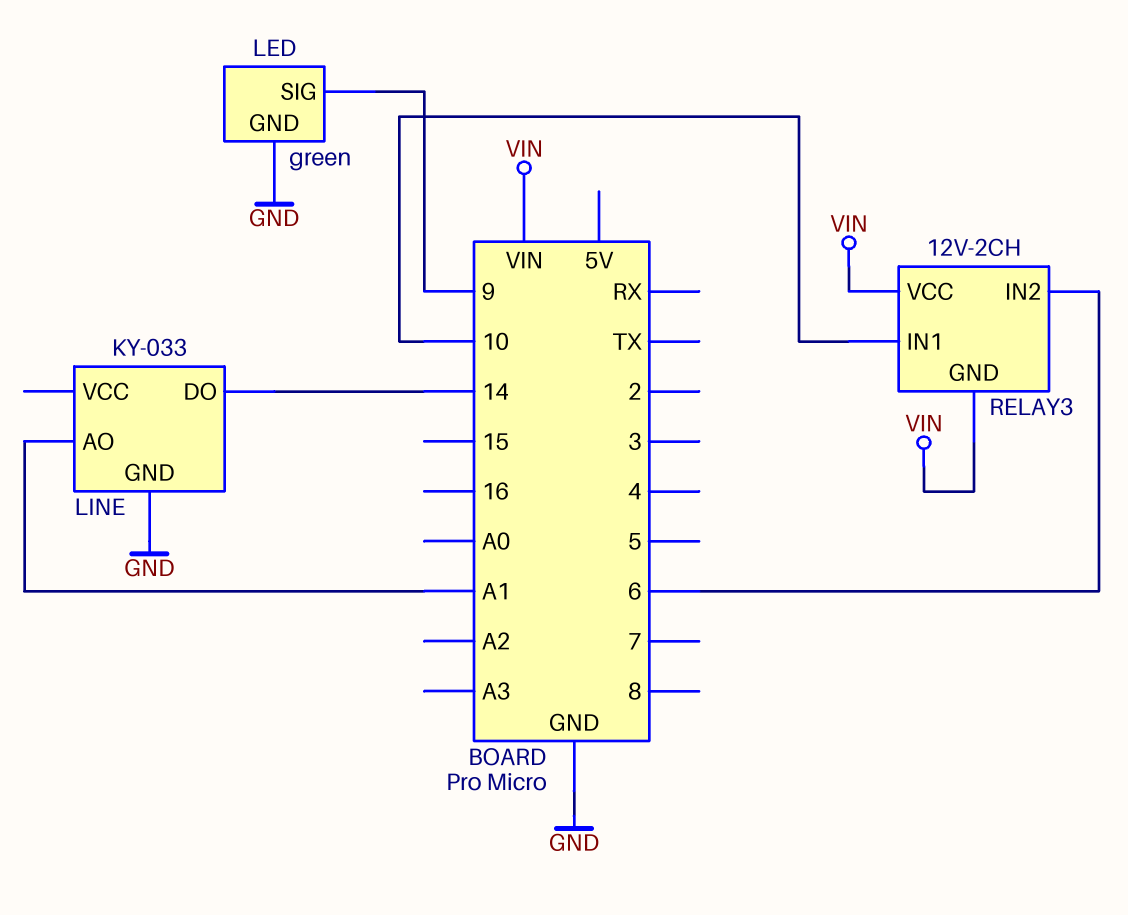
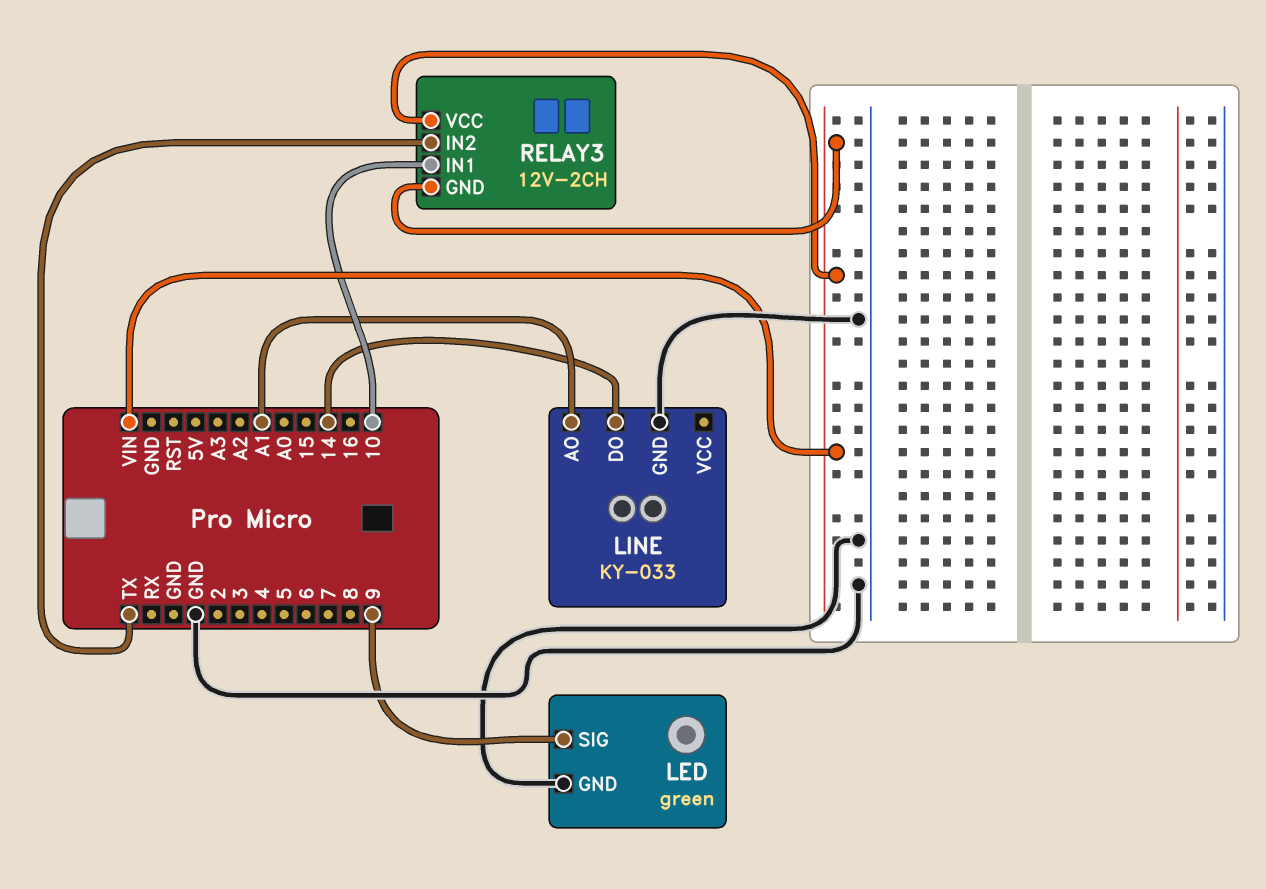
RELAY3 pin IN2: 6 -> TX

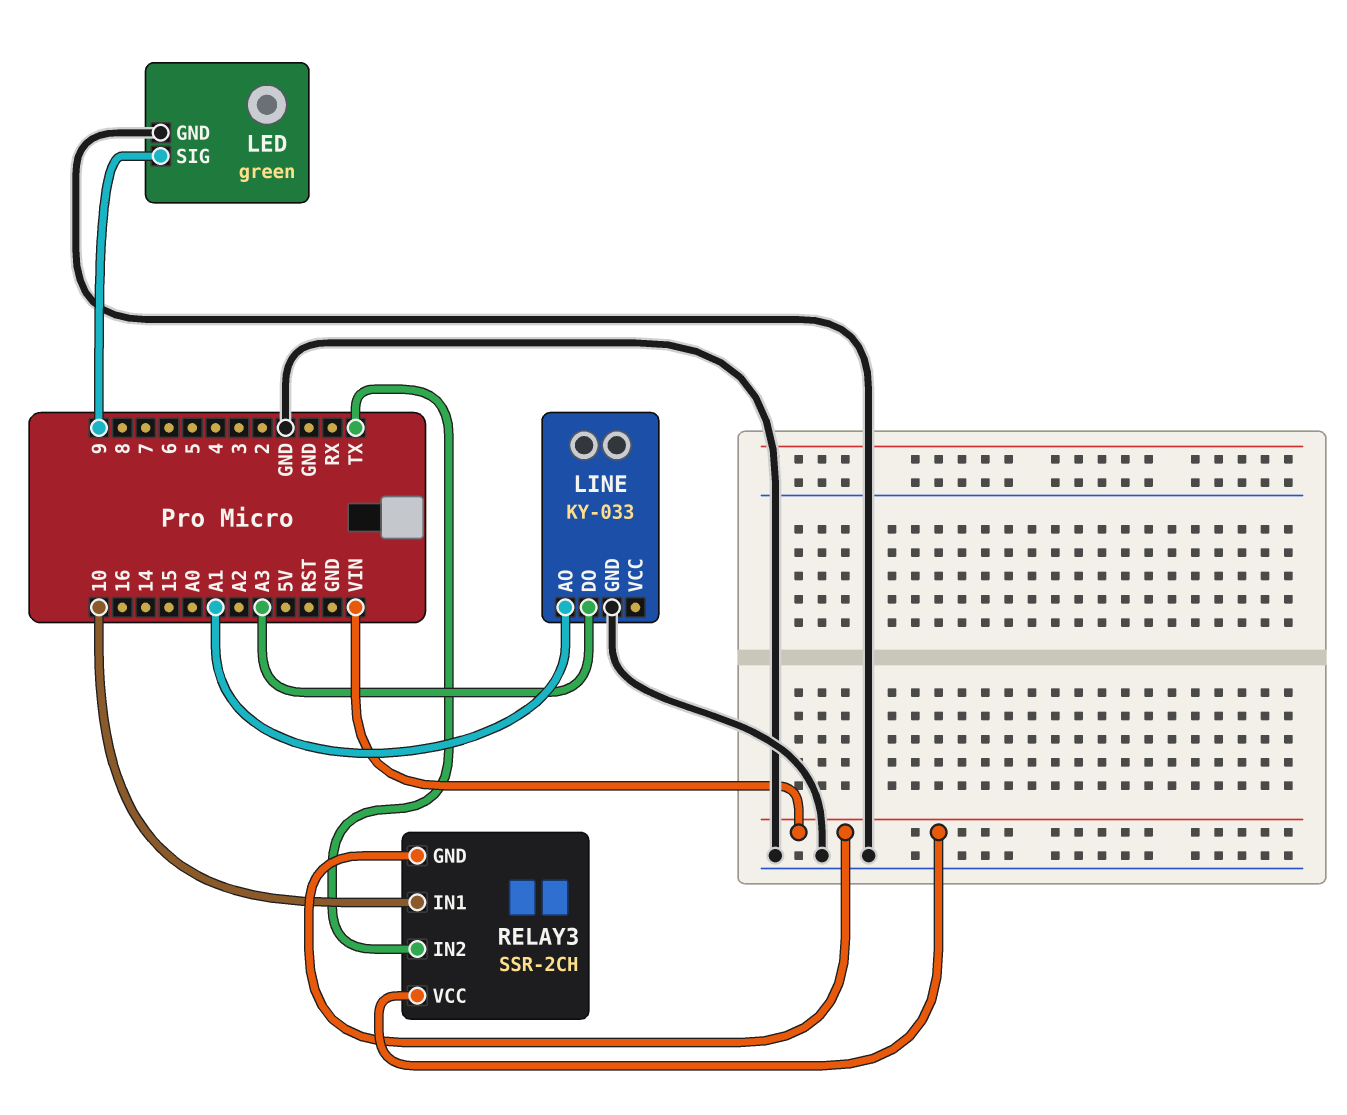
LINE pin DO: 14 -> A3
RELAY3: 12V-2CH -> SSR-2CH

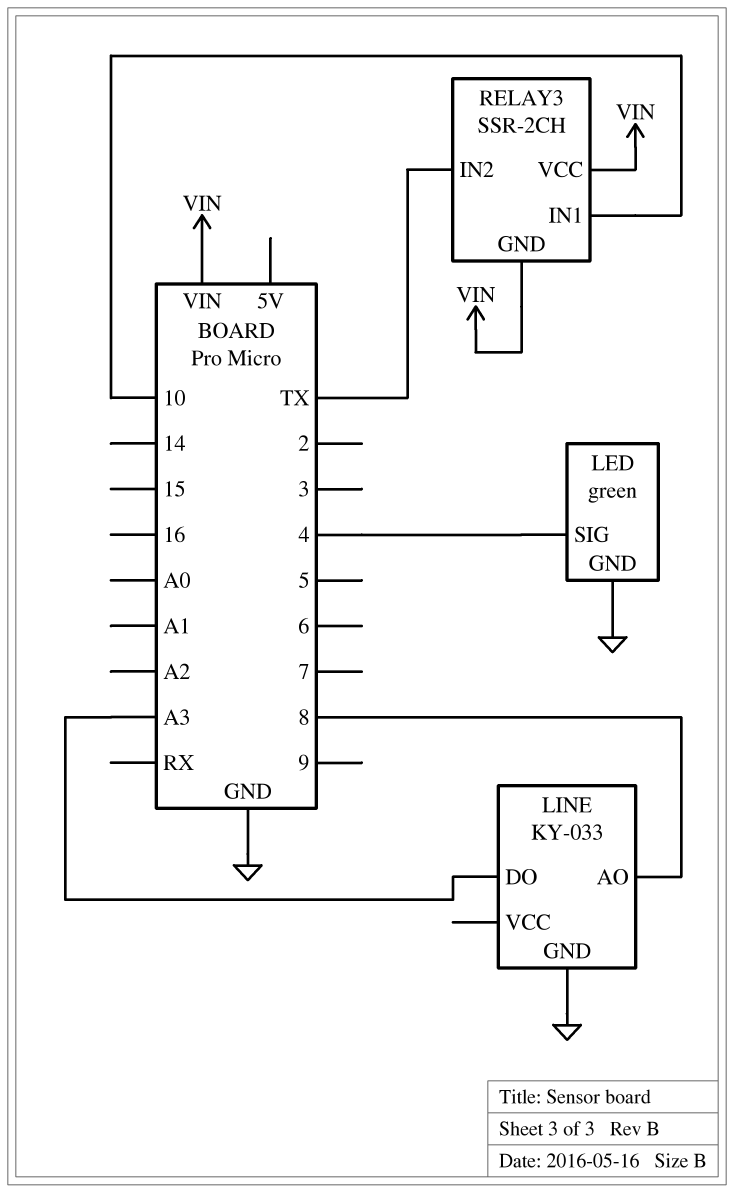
LED pin SIG: 9 -> 4
LINE pin AO: A1 -> 8

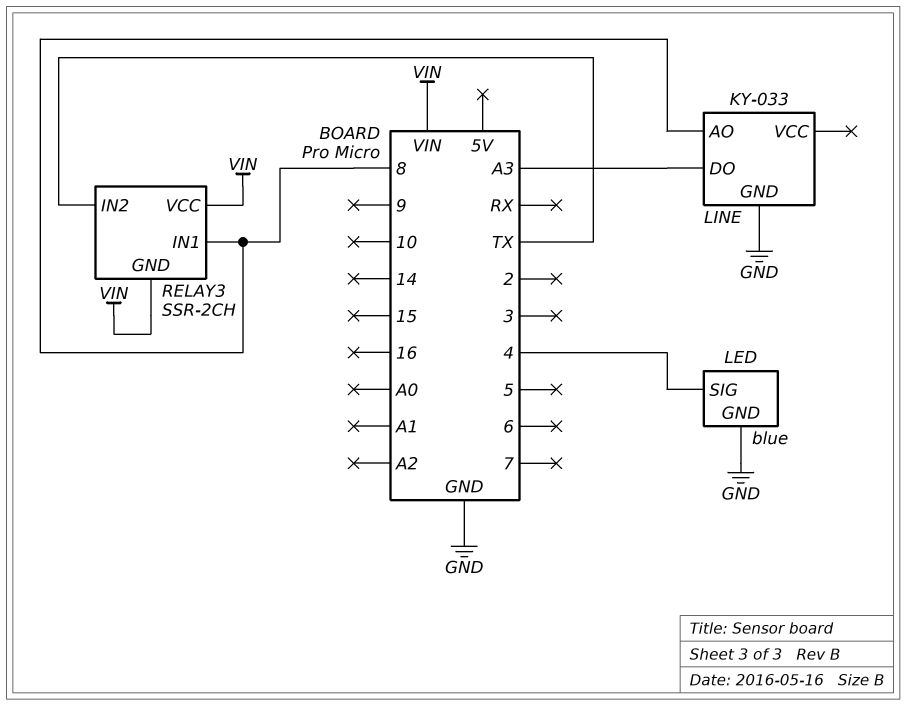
LED: green -> blue
RELAY3 pin IN1: 10 -> 8

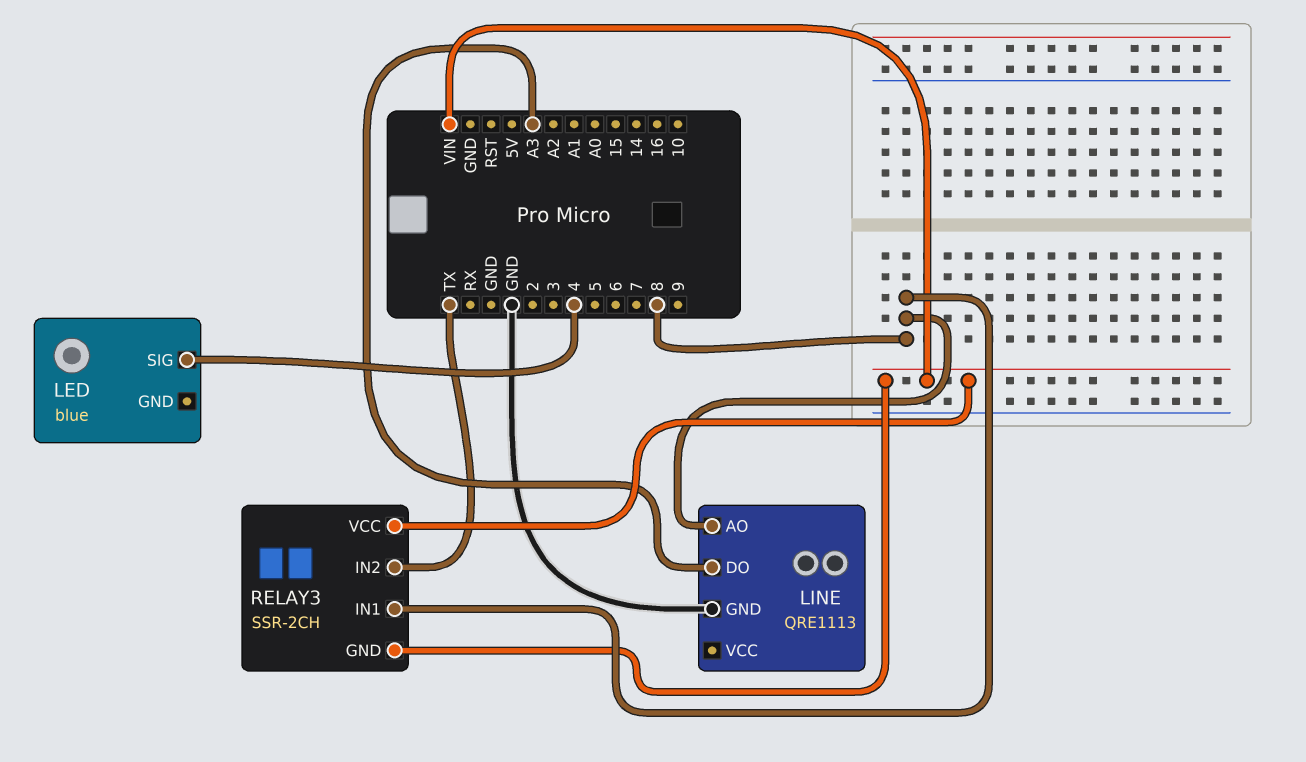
LED pin GND: GND -> none
LINE: KY-033 -> QRE1113

